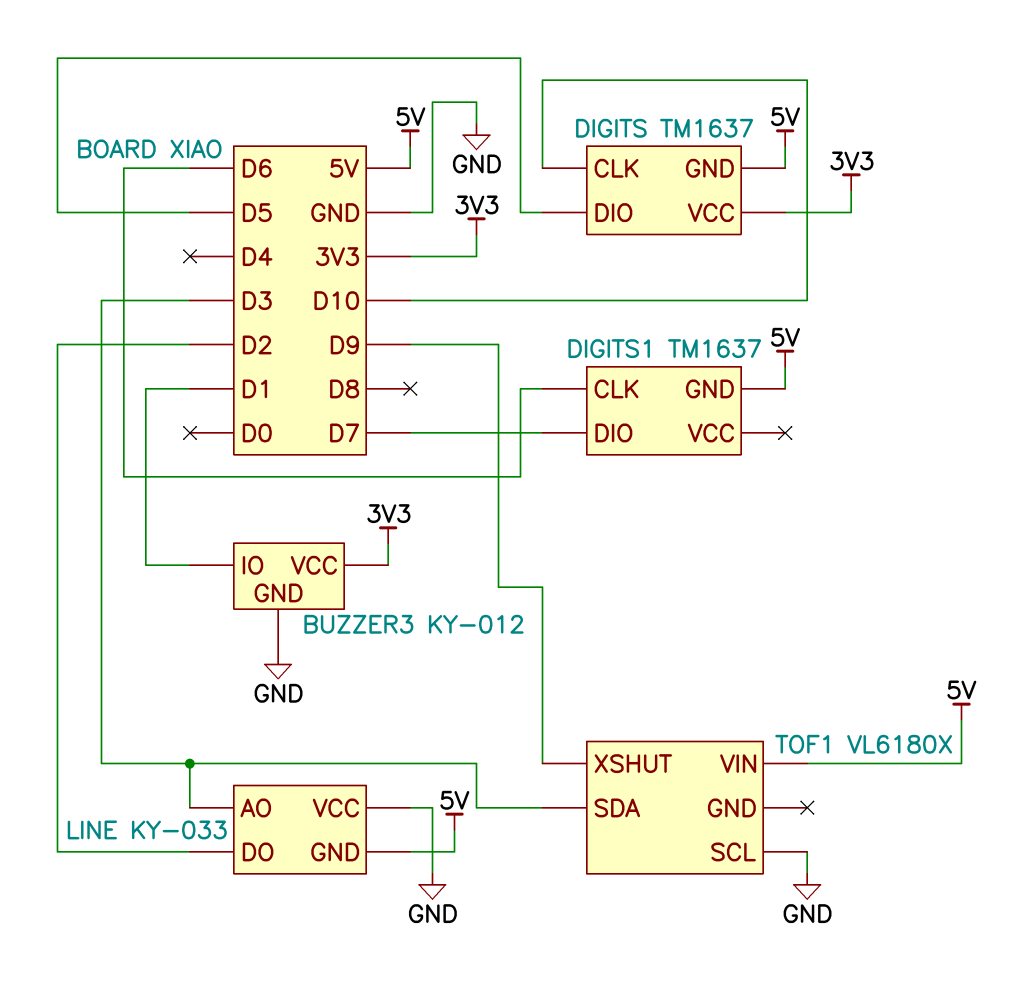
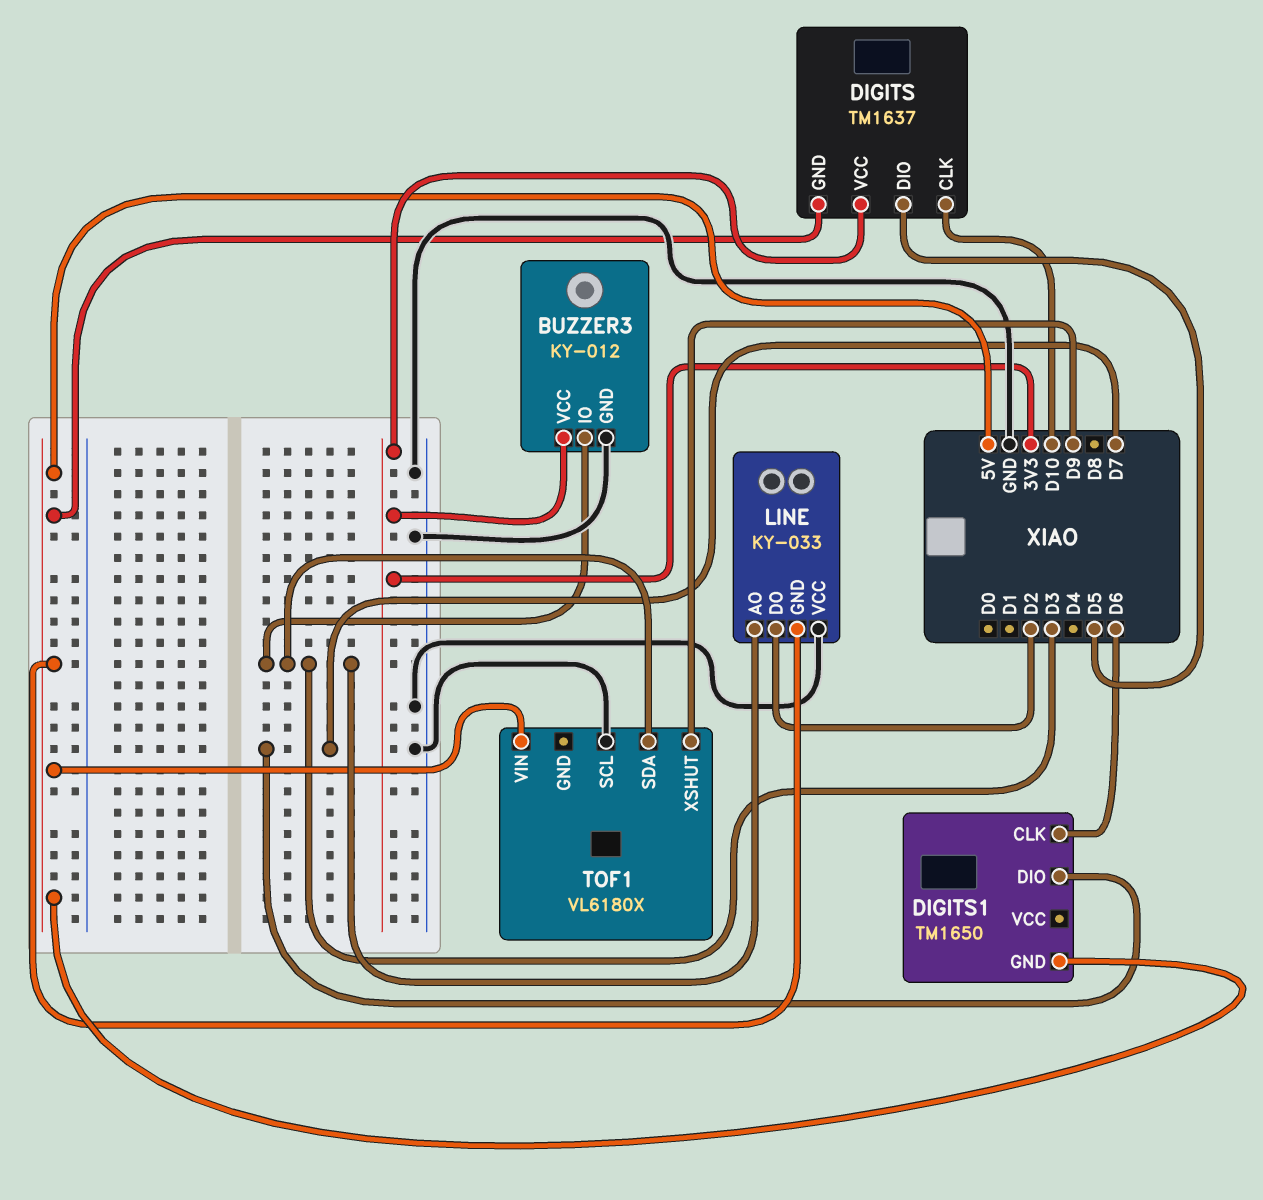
BUZZER3 pin IO: D1 -> D3
DIGITS1: TM1637 -> TM1650

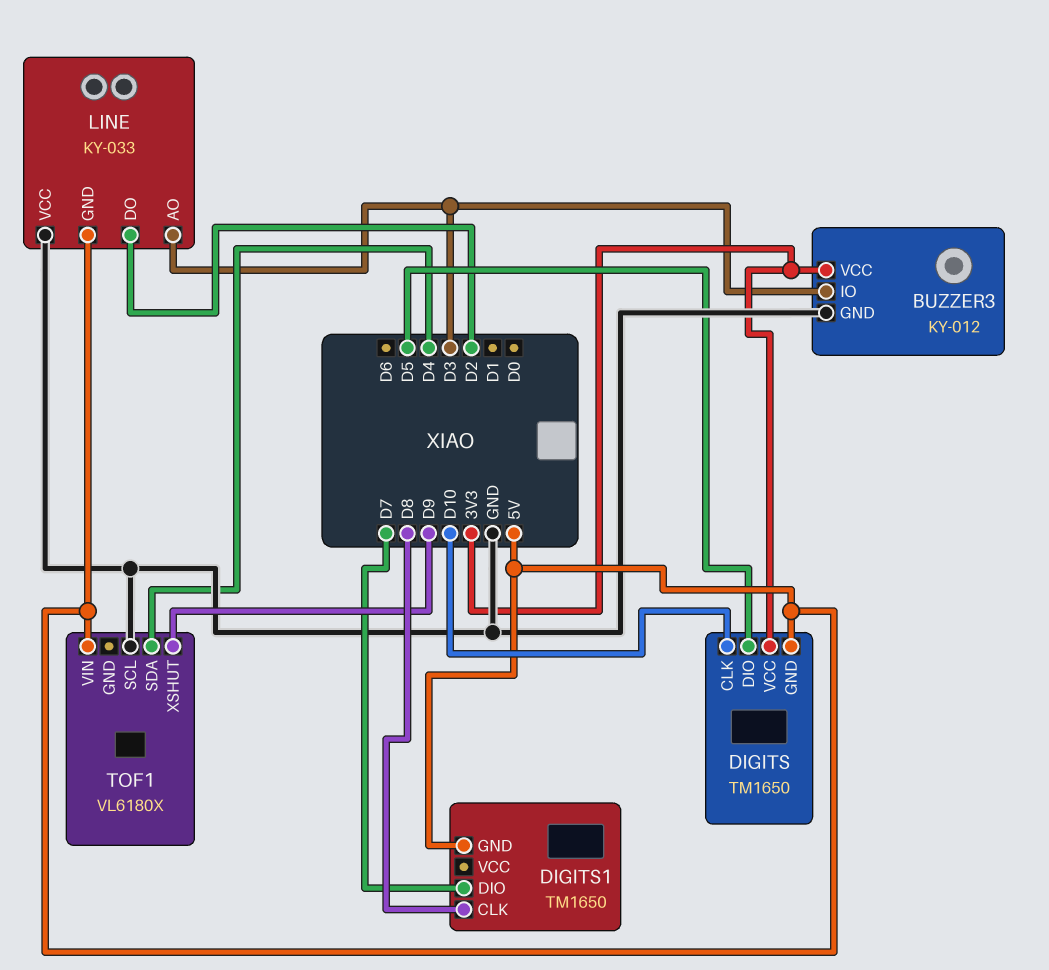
DIGITS: TM1637 -> TM1650
DIGITS1 pin CLK: D6 -> D8
TOF1 pin SDA: D3 -> D4

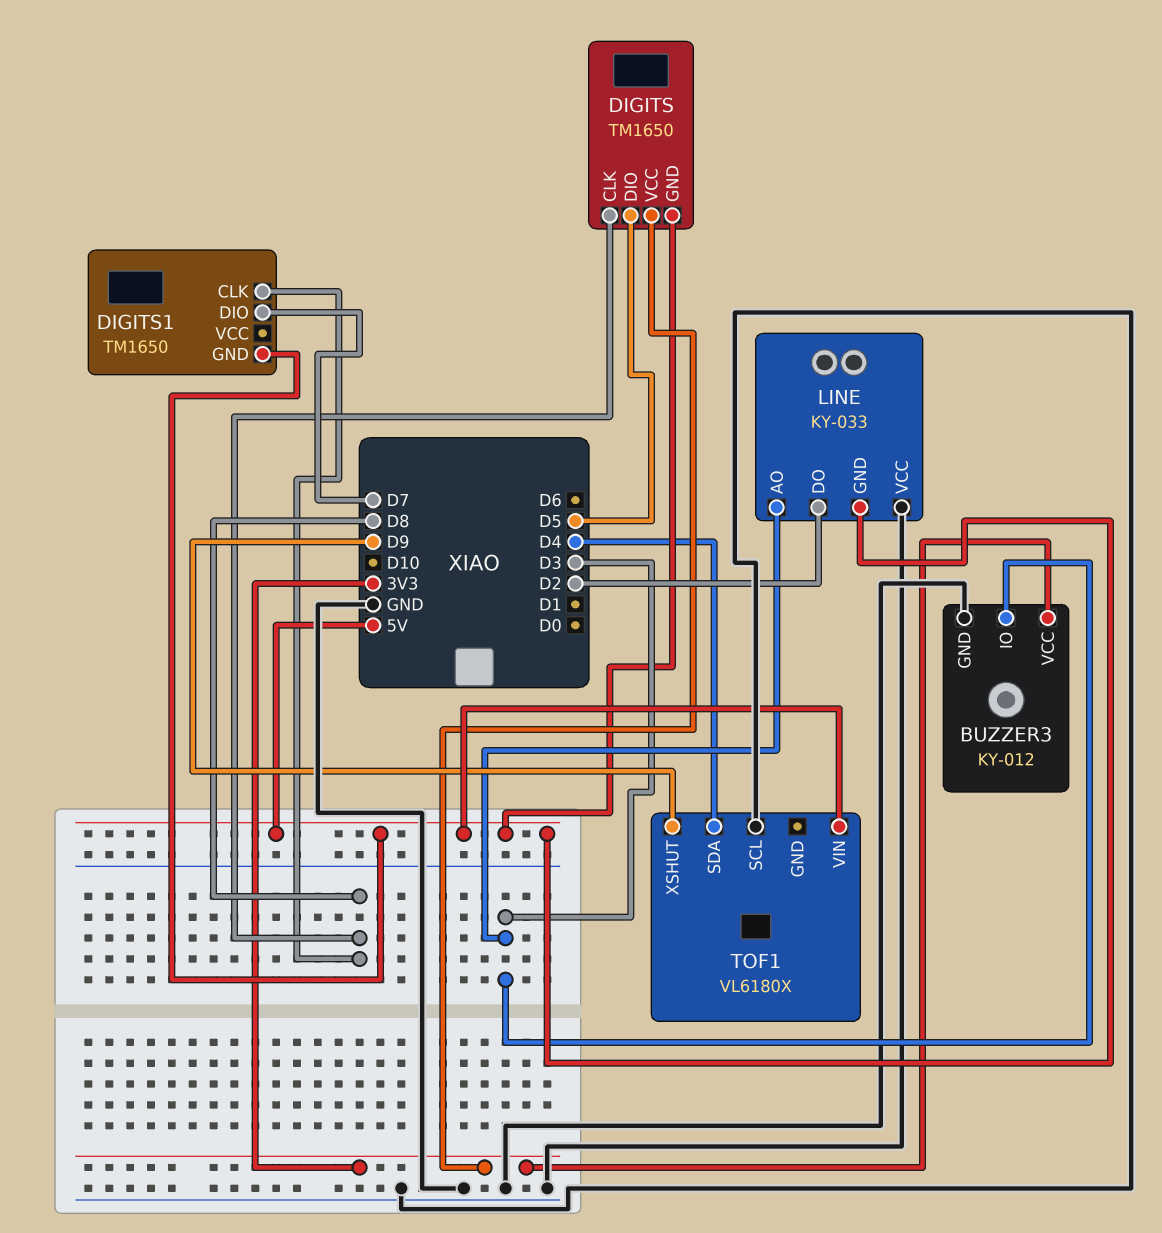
DIGITS pin CLK: D10 -> D8

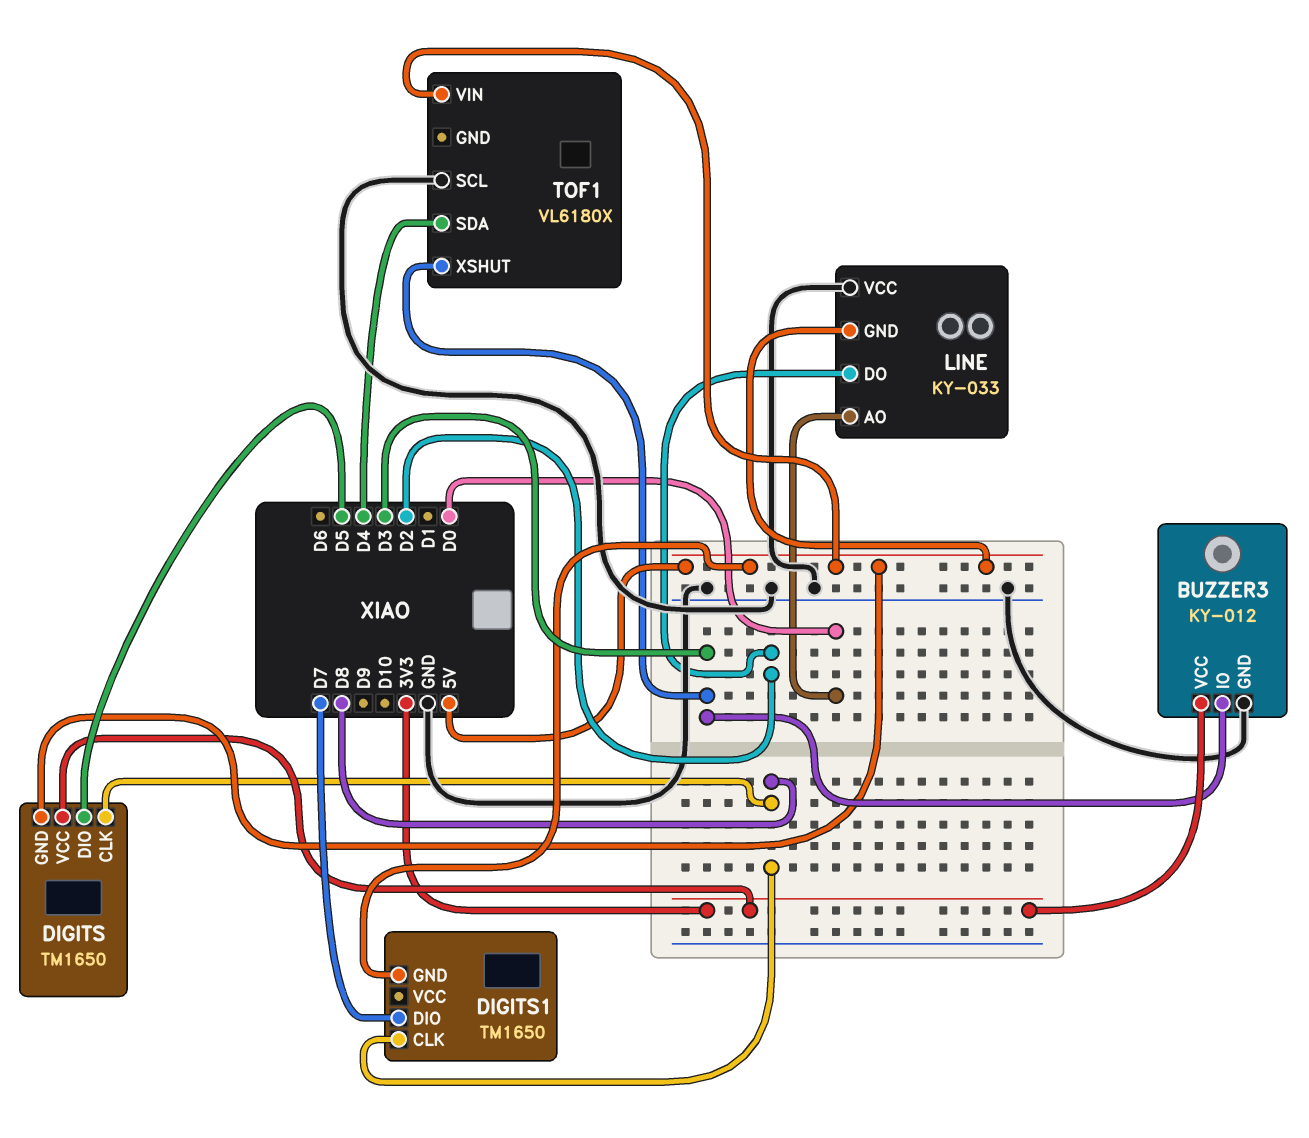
LINE pin AO: D3 -> D0
TOF1 pin XSHUT: D9 -> D3

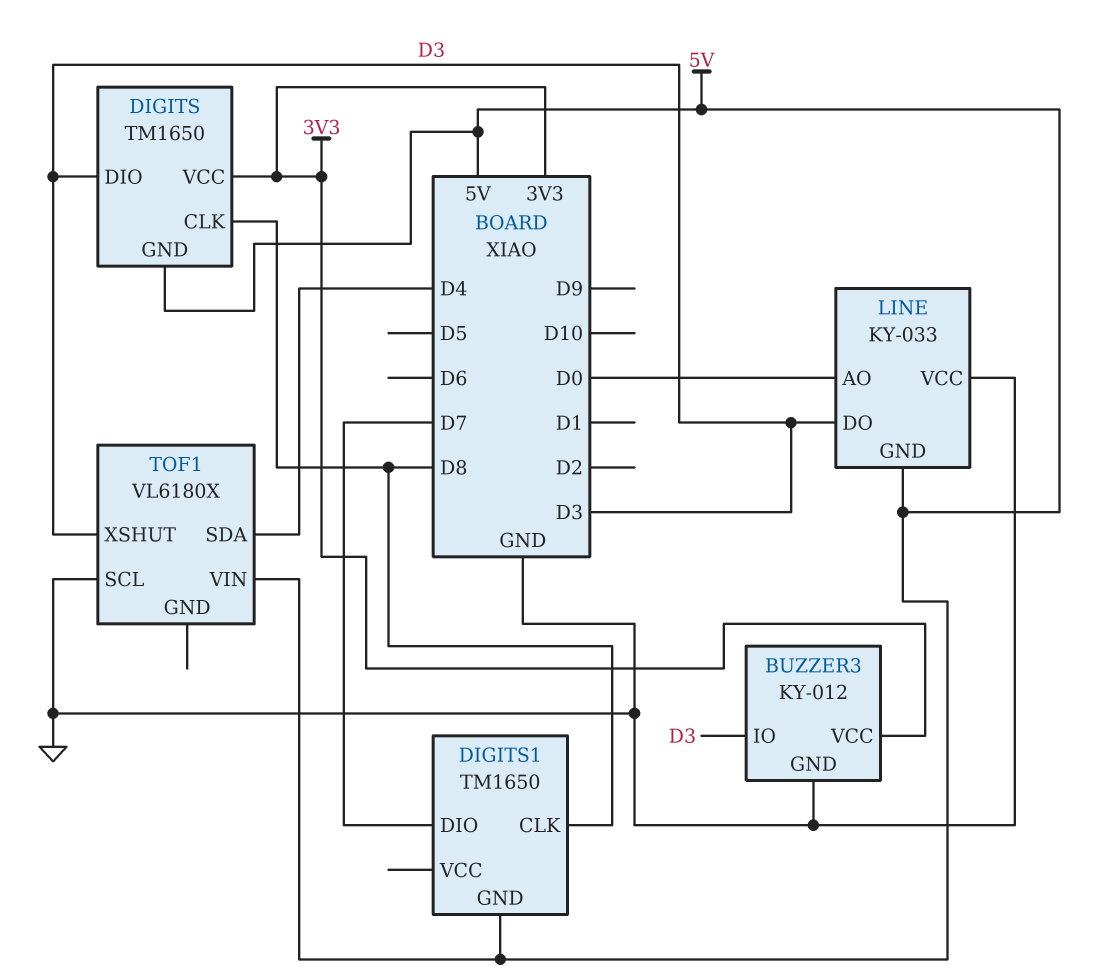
DIGITS pin DIO: D5 -> D3
LINE pin DO: D2 -> D3

